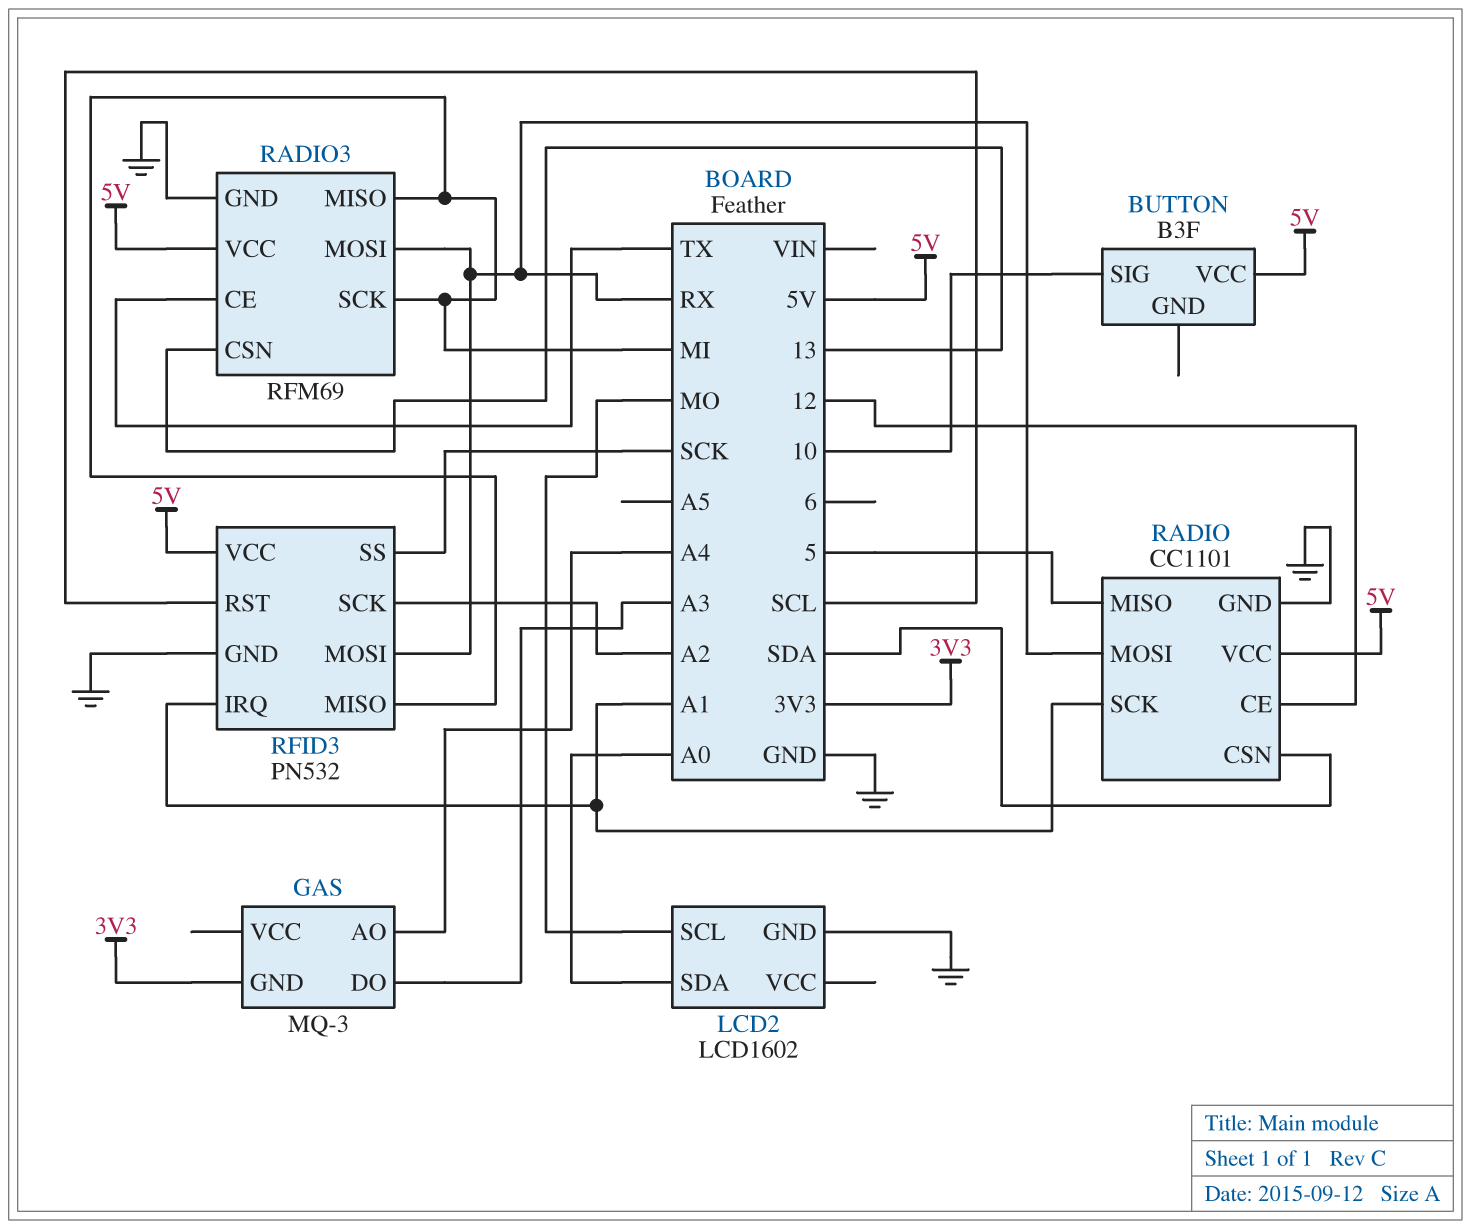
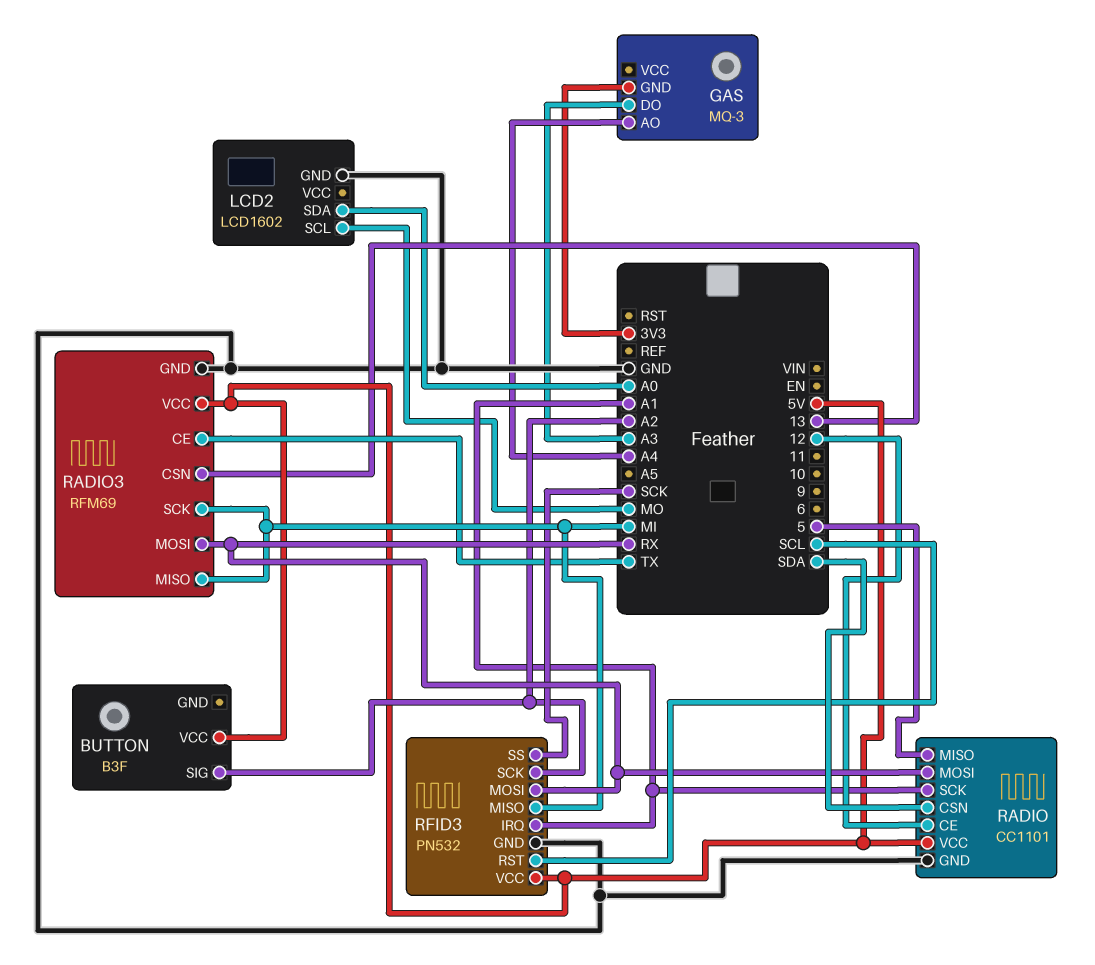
BUTTON pin SIG: 10 -> A2

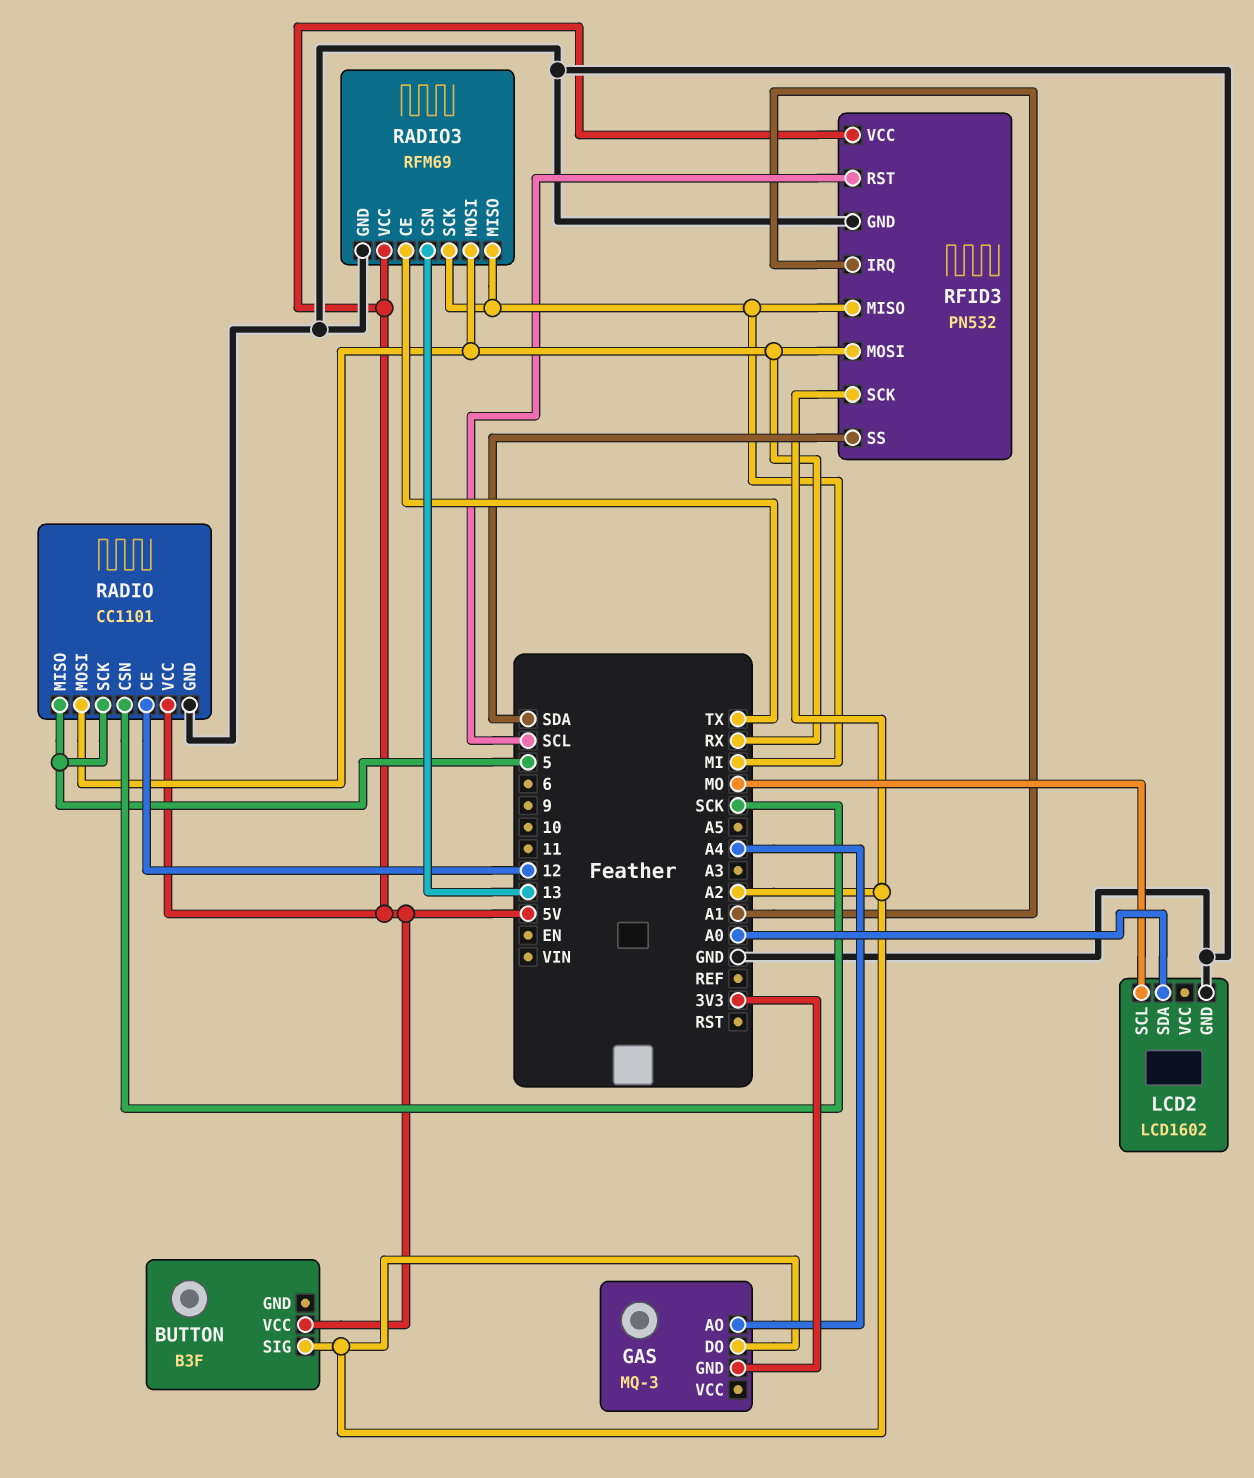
GAS pin DO: A3 -> A2
RADIO pin CSN: SDA -> SCK
RADIO pin SCK: A1 -> 5
RFID3 pin SS: SCK -> SDA

